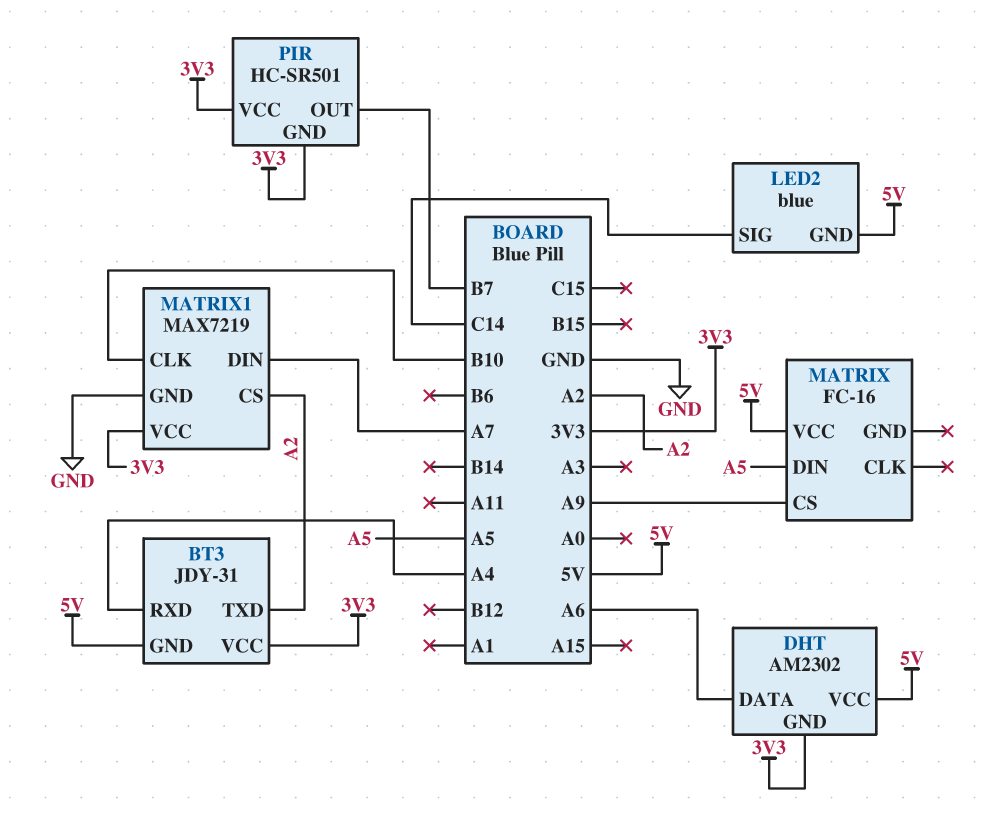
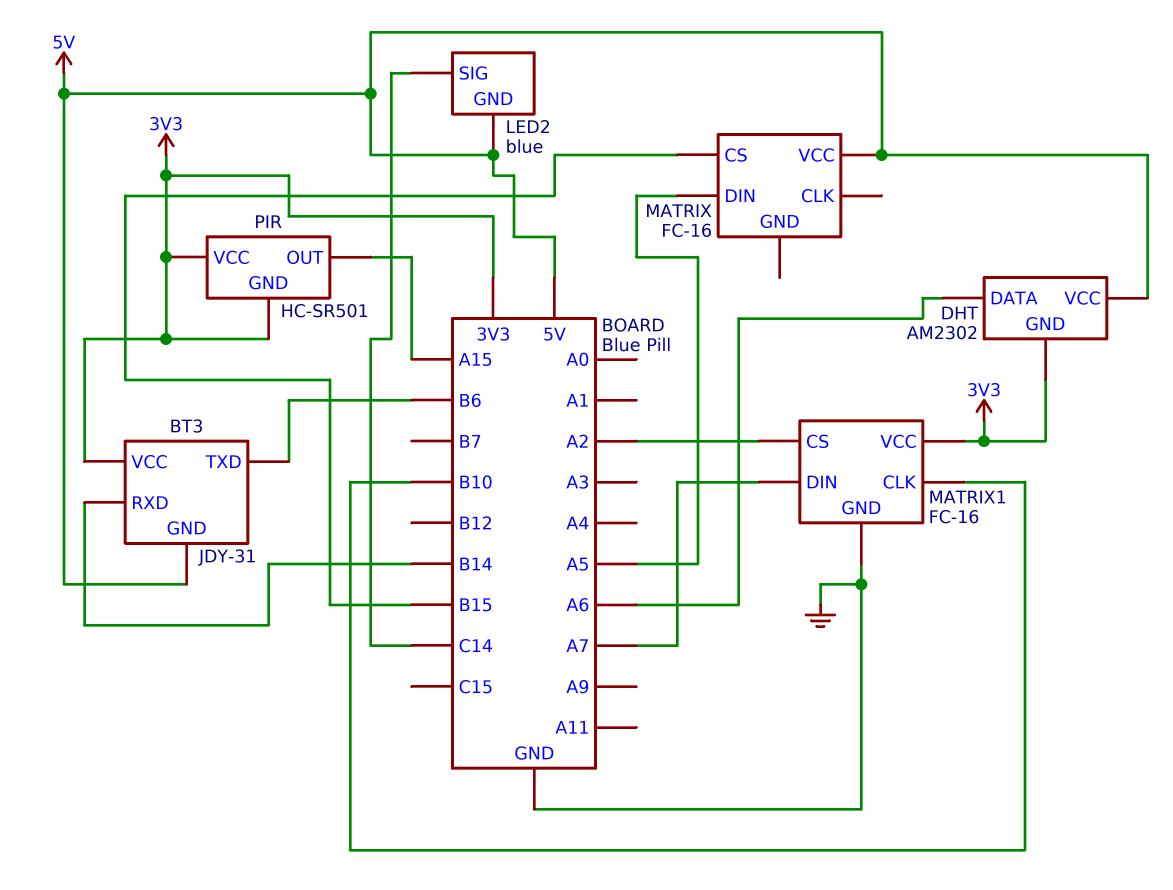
BT3 pin RXD: A4 -> B14
BT3 pin TXD: A2 -> B6
MATRIX pin CS: A9 -> B15
MATRIX1: MAX7219 -> FC-16
PIR pin OUT: B7 -> A15

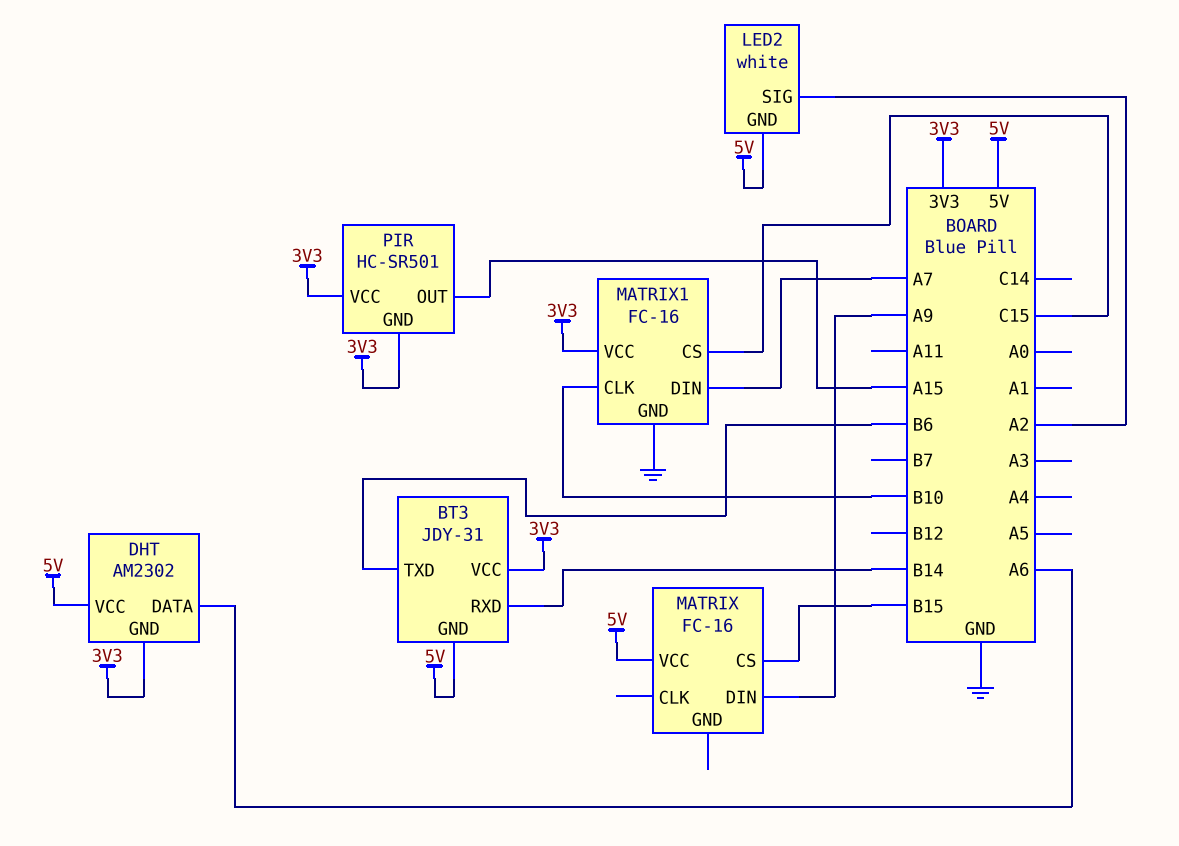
LED2: blue -> white
LED2 pin SIG: C14 -> A2
MATRIX pin DIN: A5 -> A9
MATRIX1 pin CS: A2 -> C15

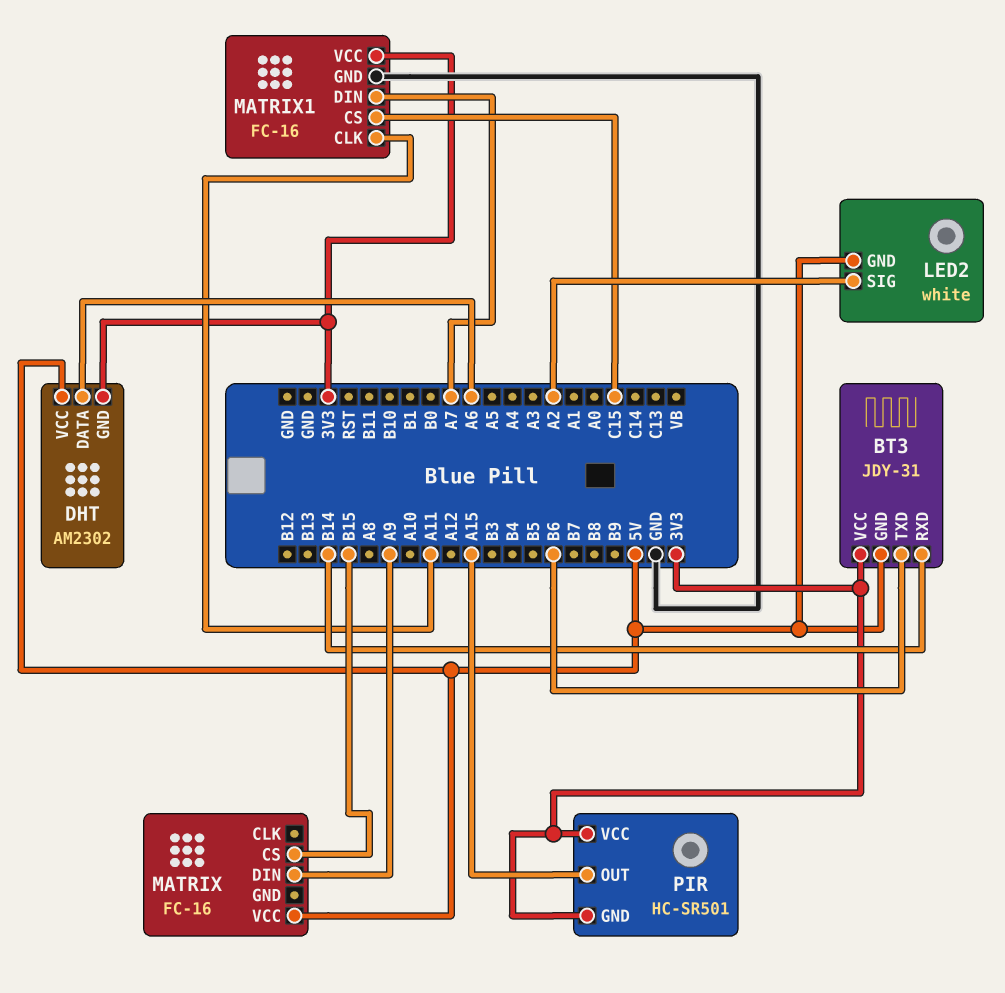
MATRIX1 pin CLK: B10 -> A11

